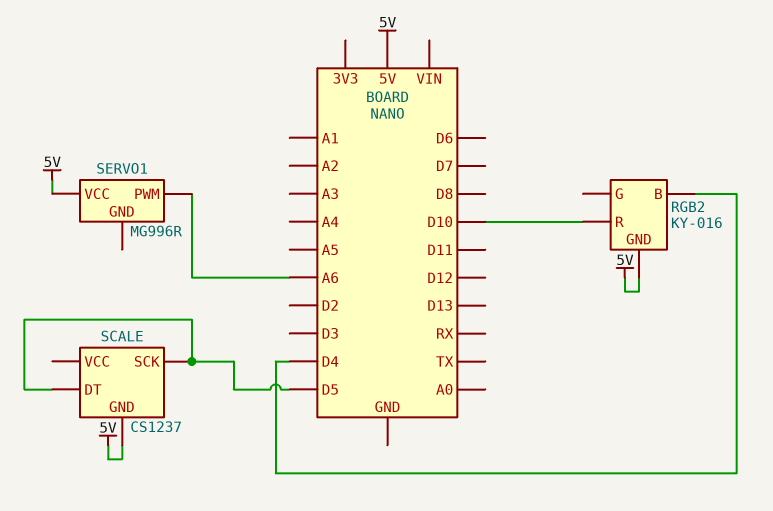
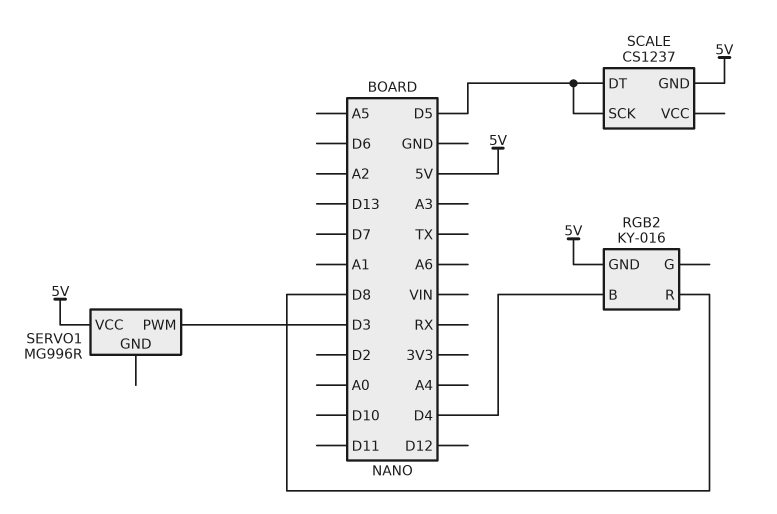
RGB2 pin R: D10 -> D8
SERVO1 pin PWM: A6 -> D3

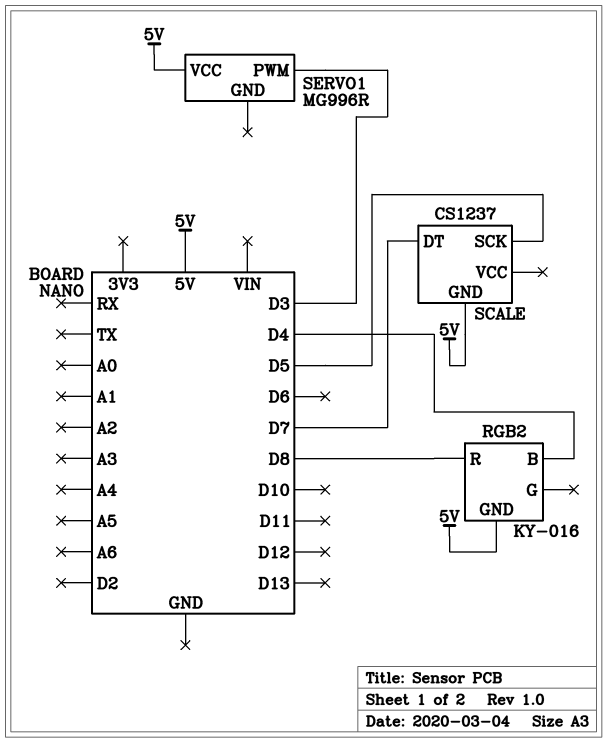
SCALE pin DT: D5 -> D7

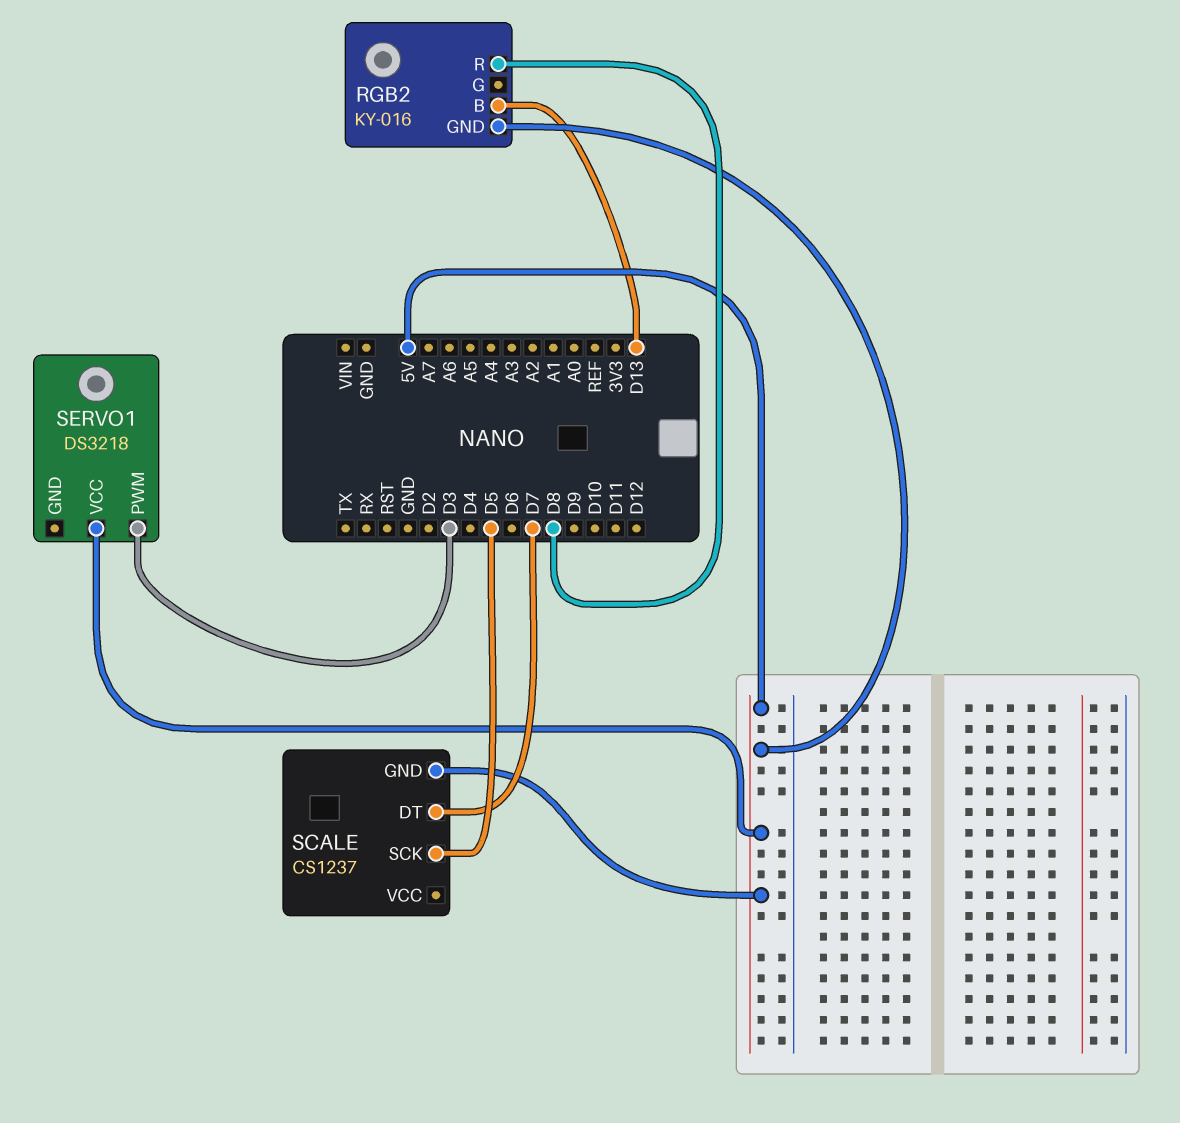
RGB2 pin B: D4 -> D13
SERVO1: MG996R -> DS3218

